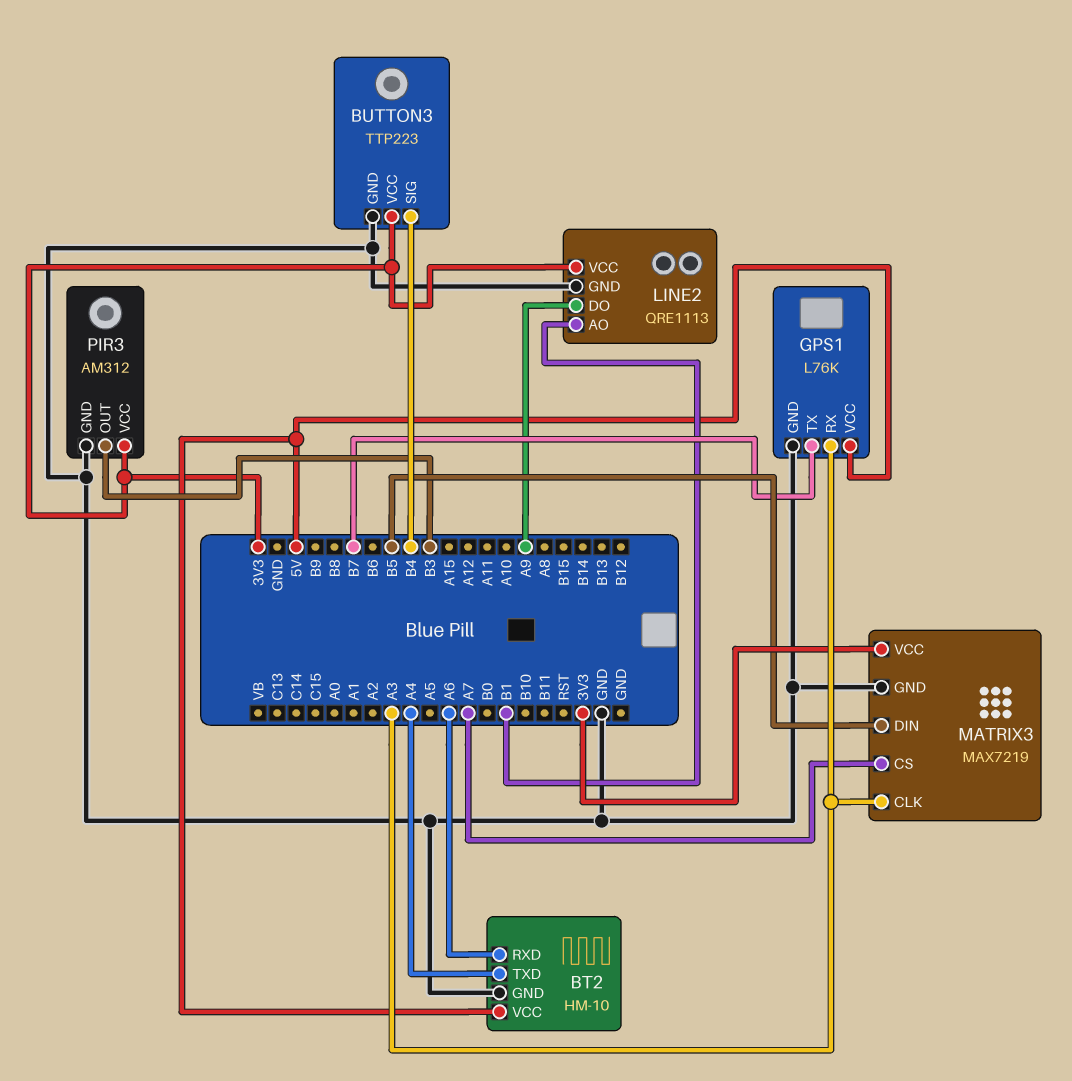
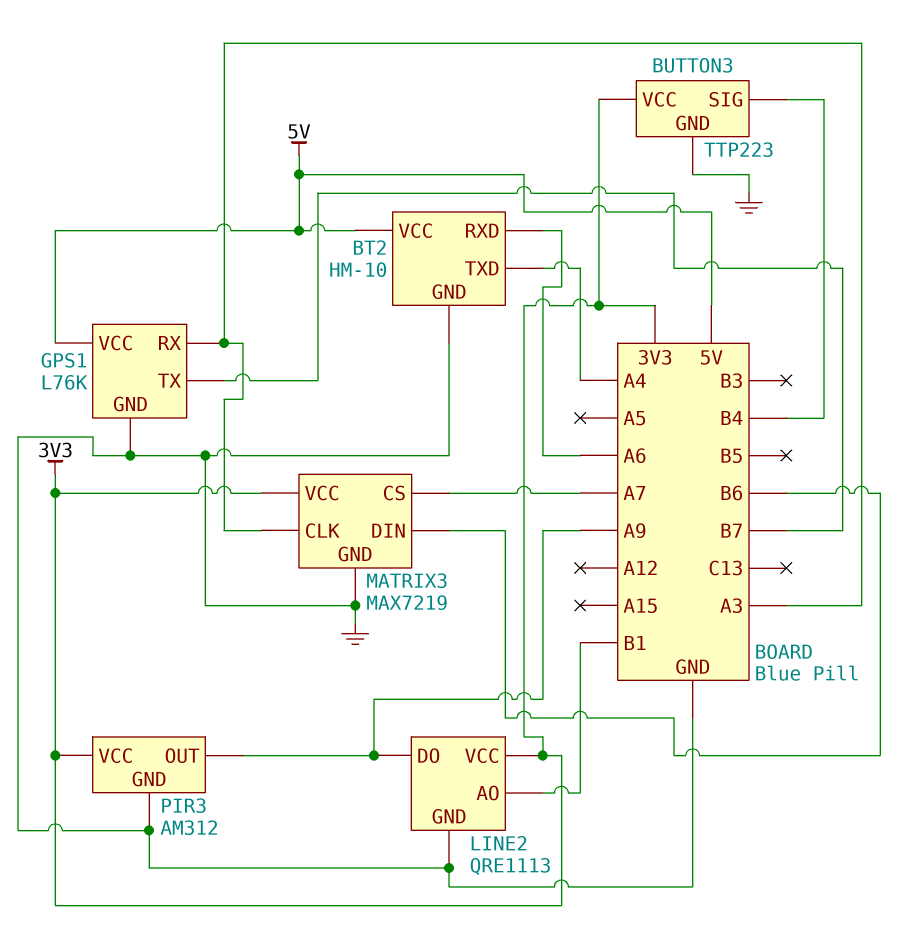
MATRIX3 pin DIN: B5 -> B6
PIR3 pin OUT: B3 -> A9

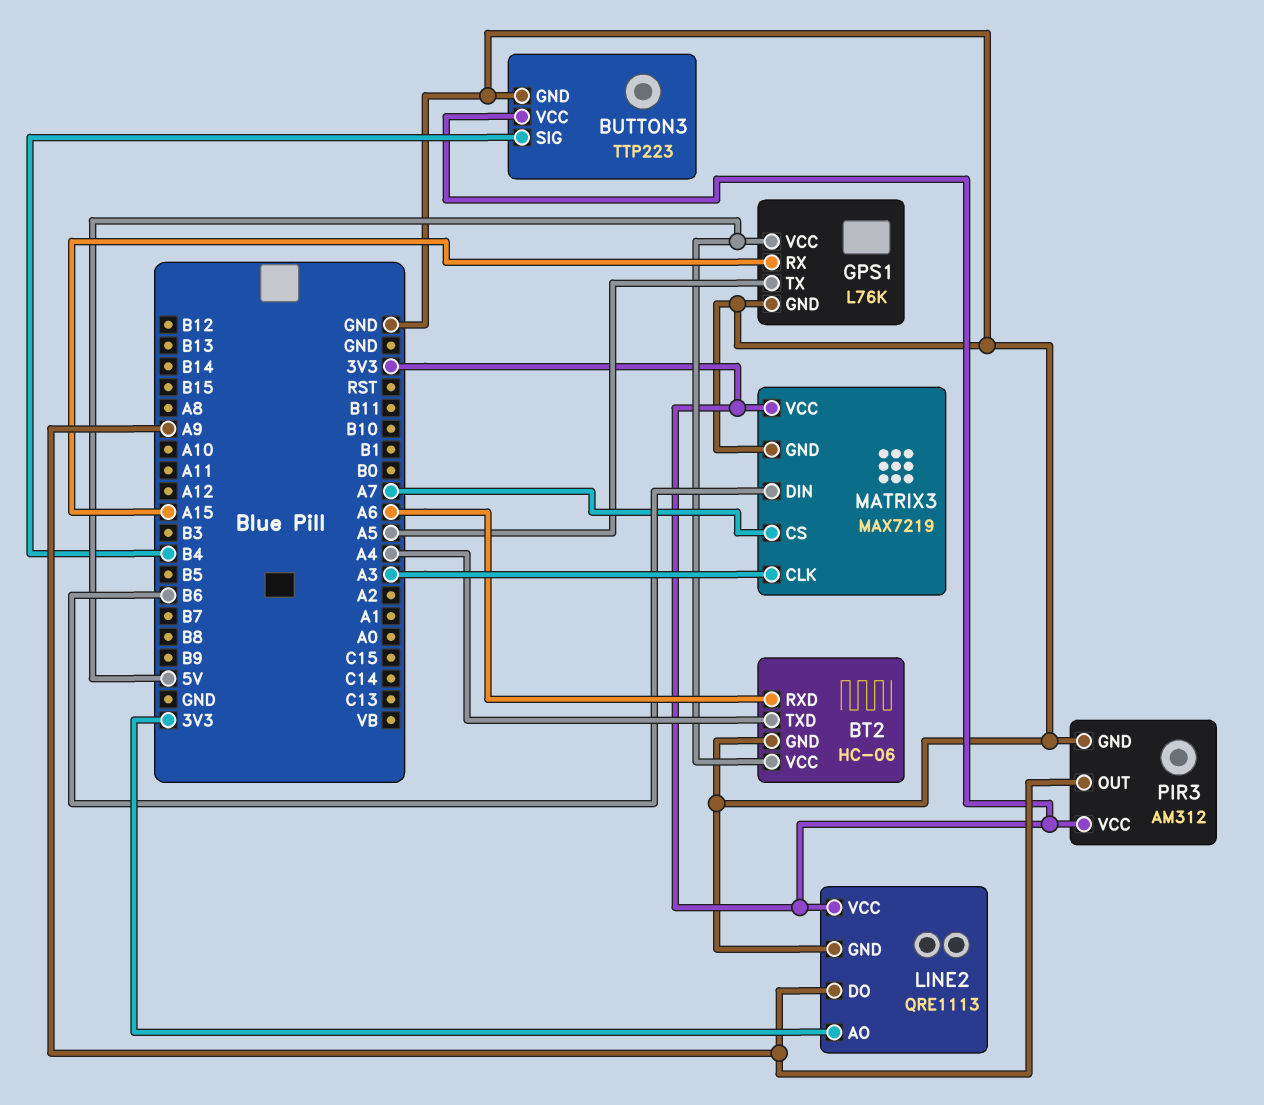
BT2: HM-10 -> HC-06
GPS1 pin RX: A3 -> A15
GPS1 pin TX: B7 -> A5
LINE2 pin AO: B1 -> 3V3

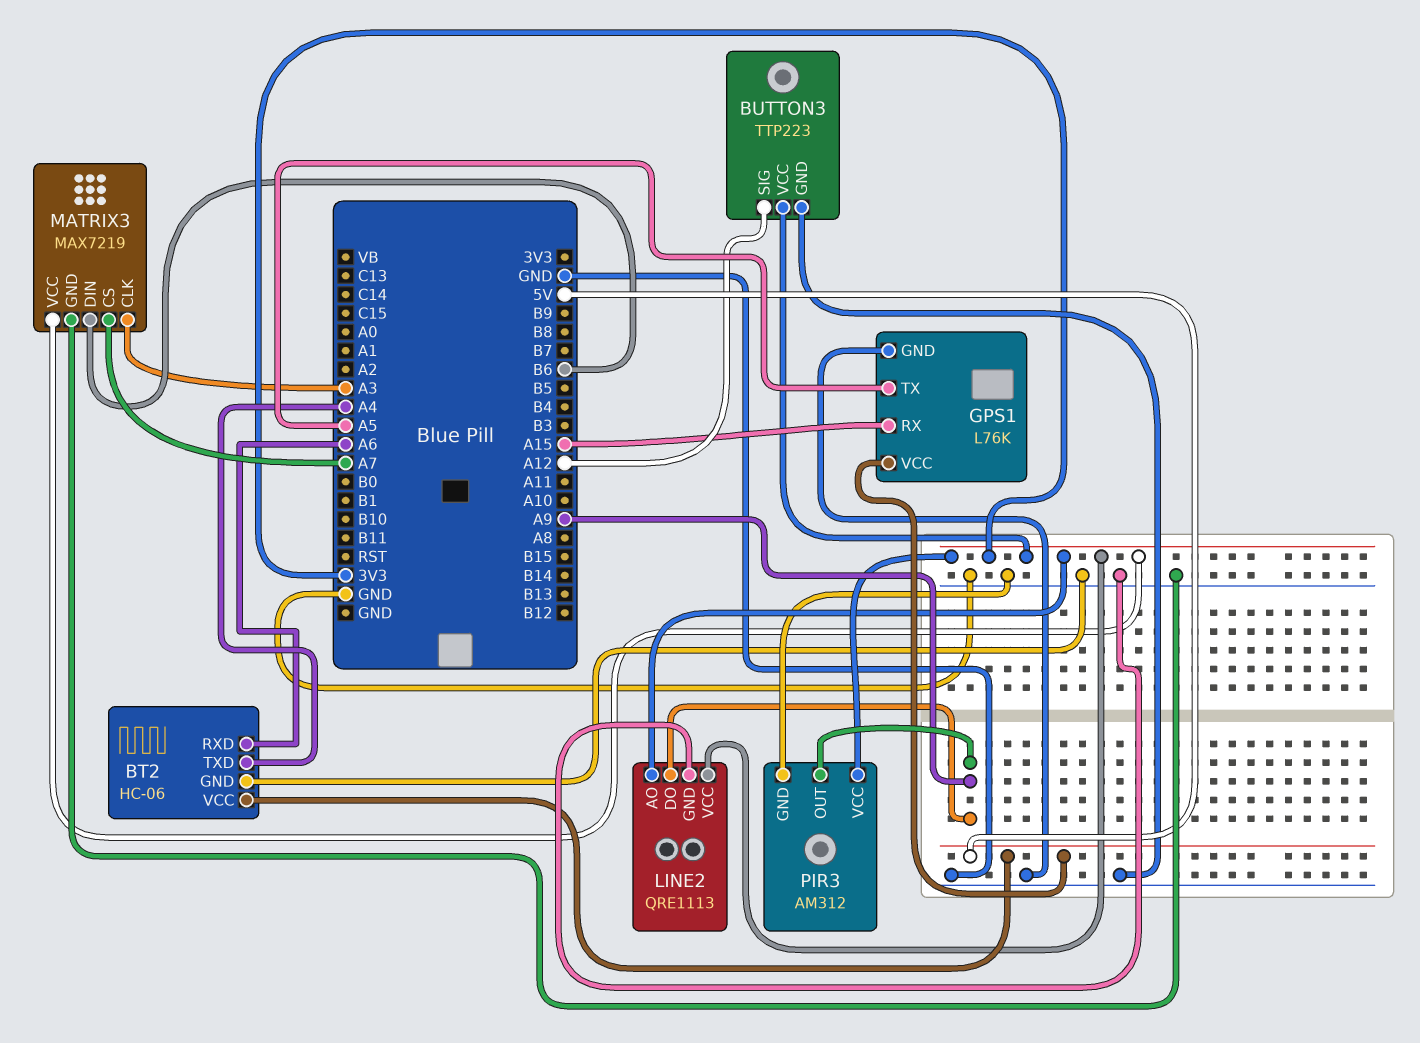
BUTTON3 pin SIG: B4 -> A12

